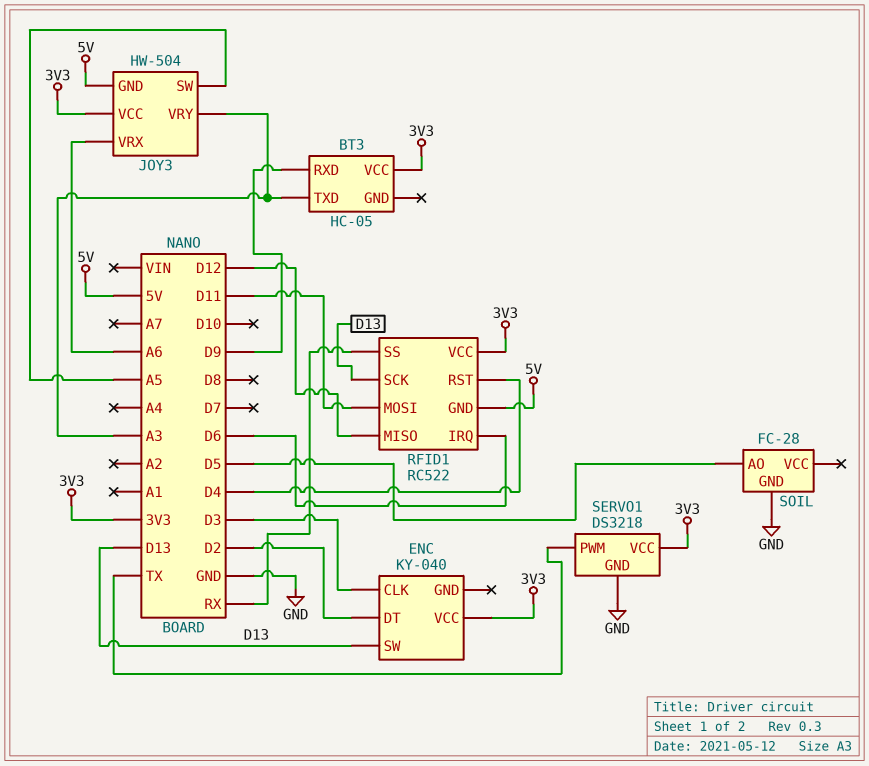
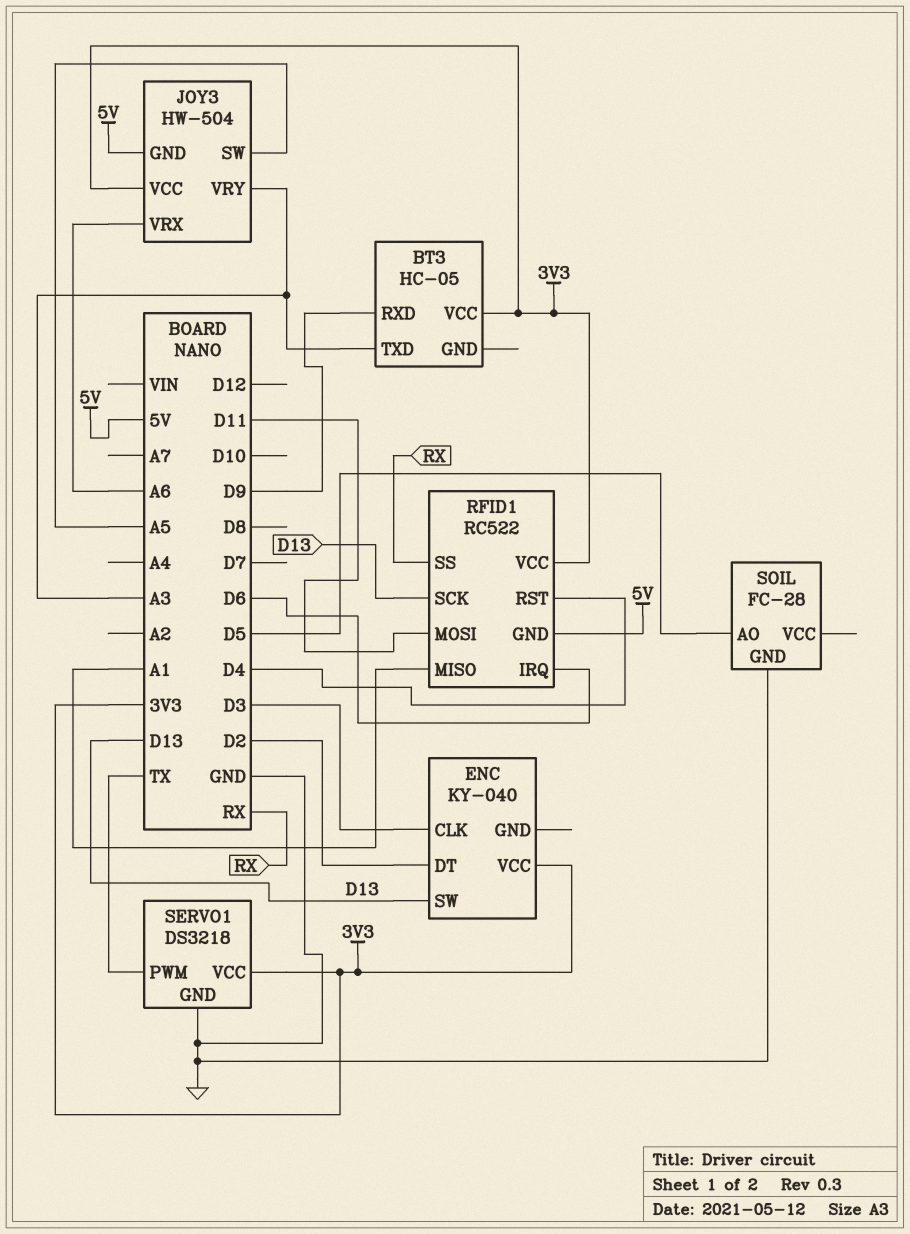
RFID1 pin MISO: D12 -> A1

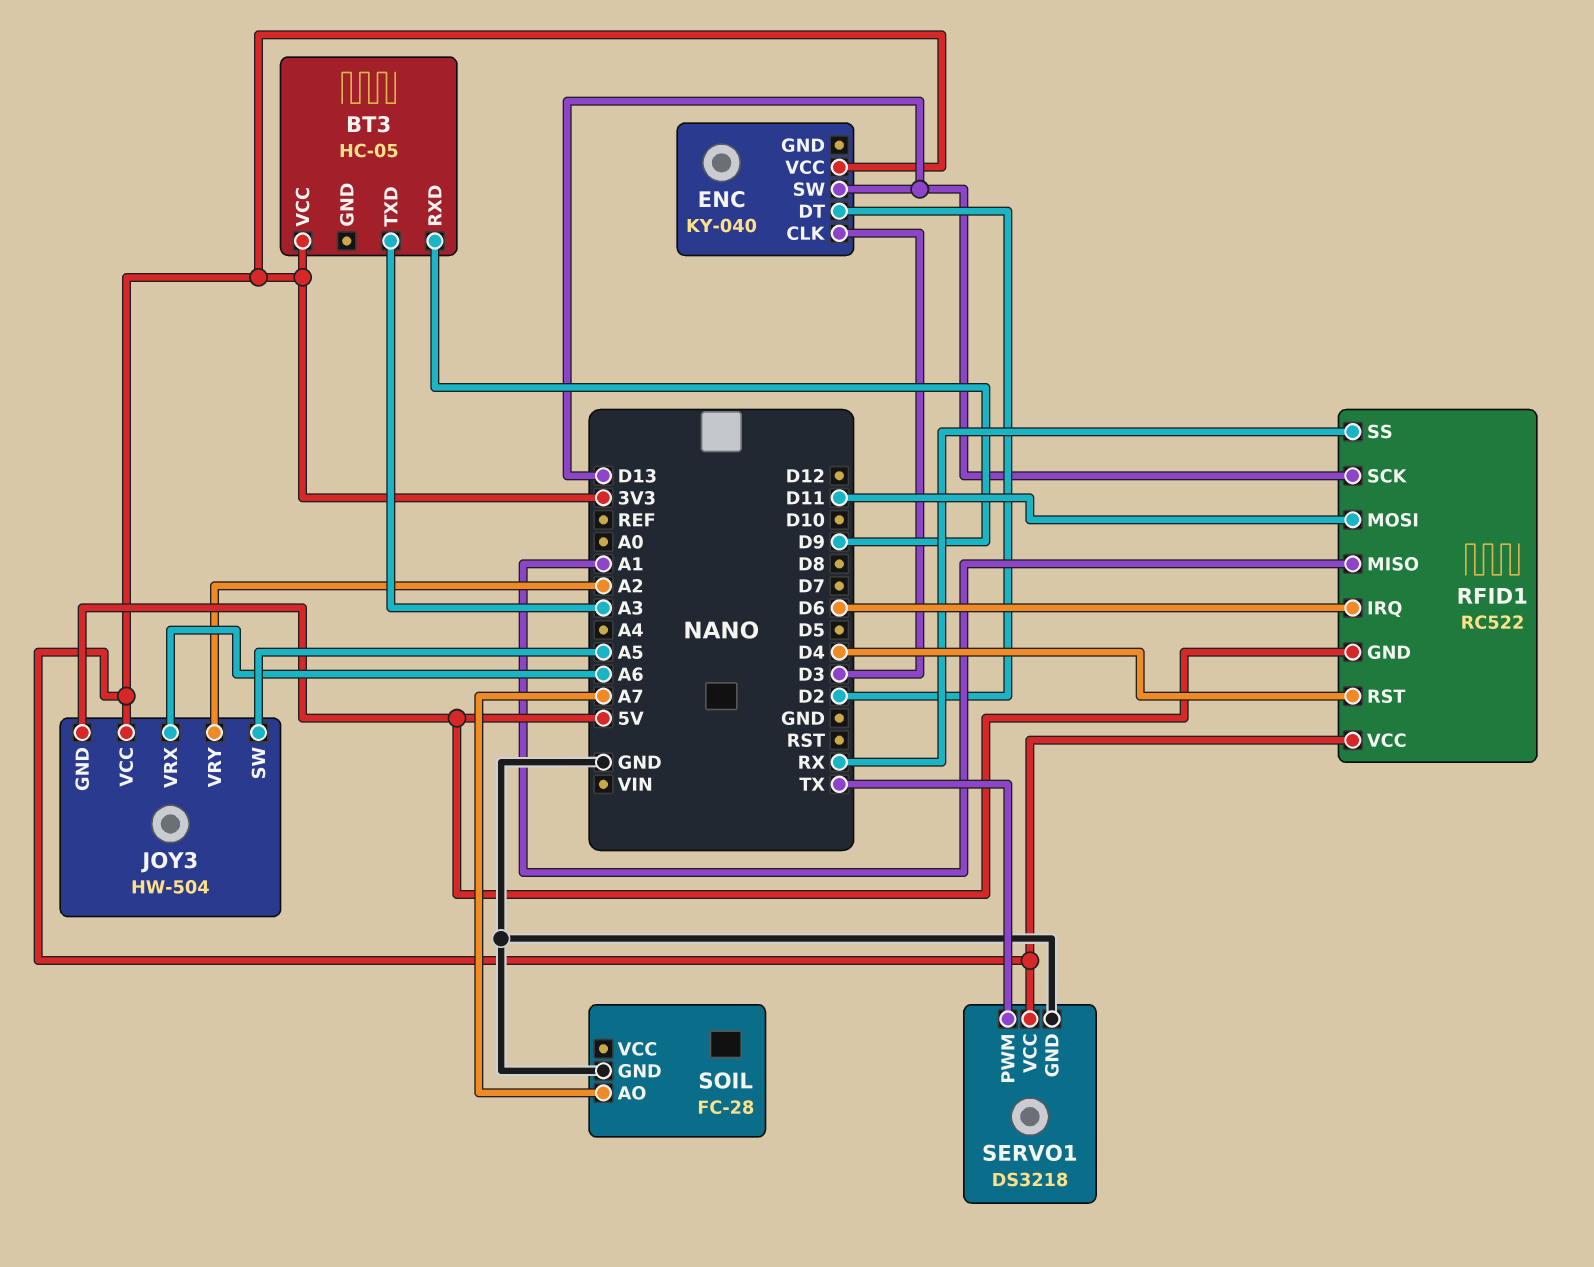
JOY3 pin VRY: A3 -> A2
SOIL pin AO: D5 -> A7

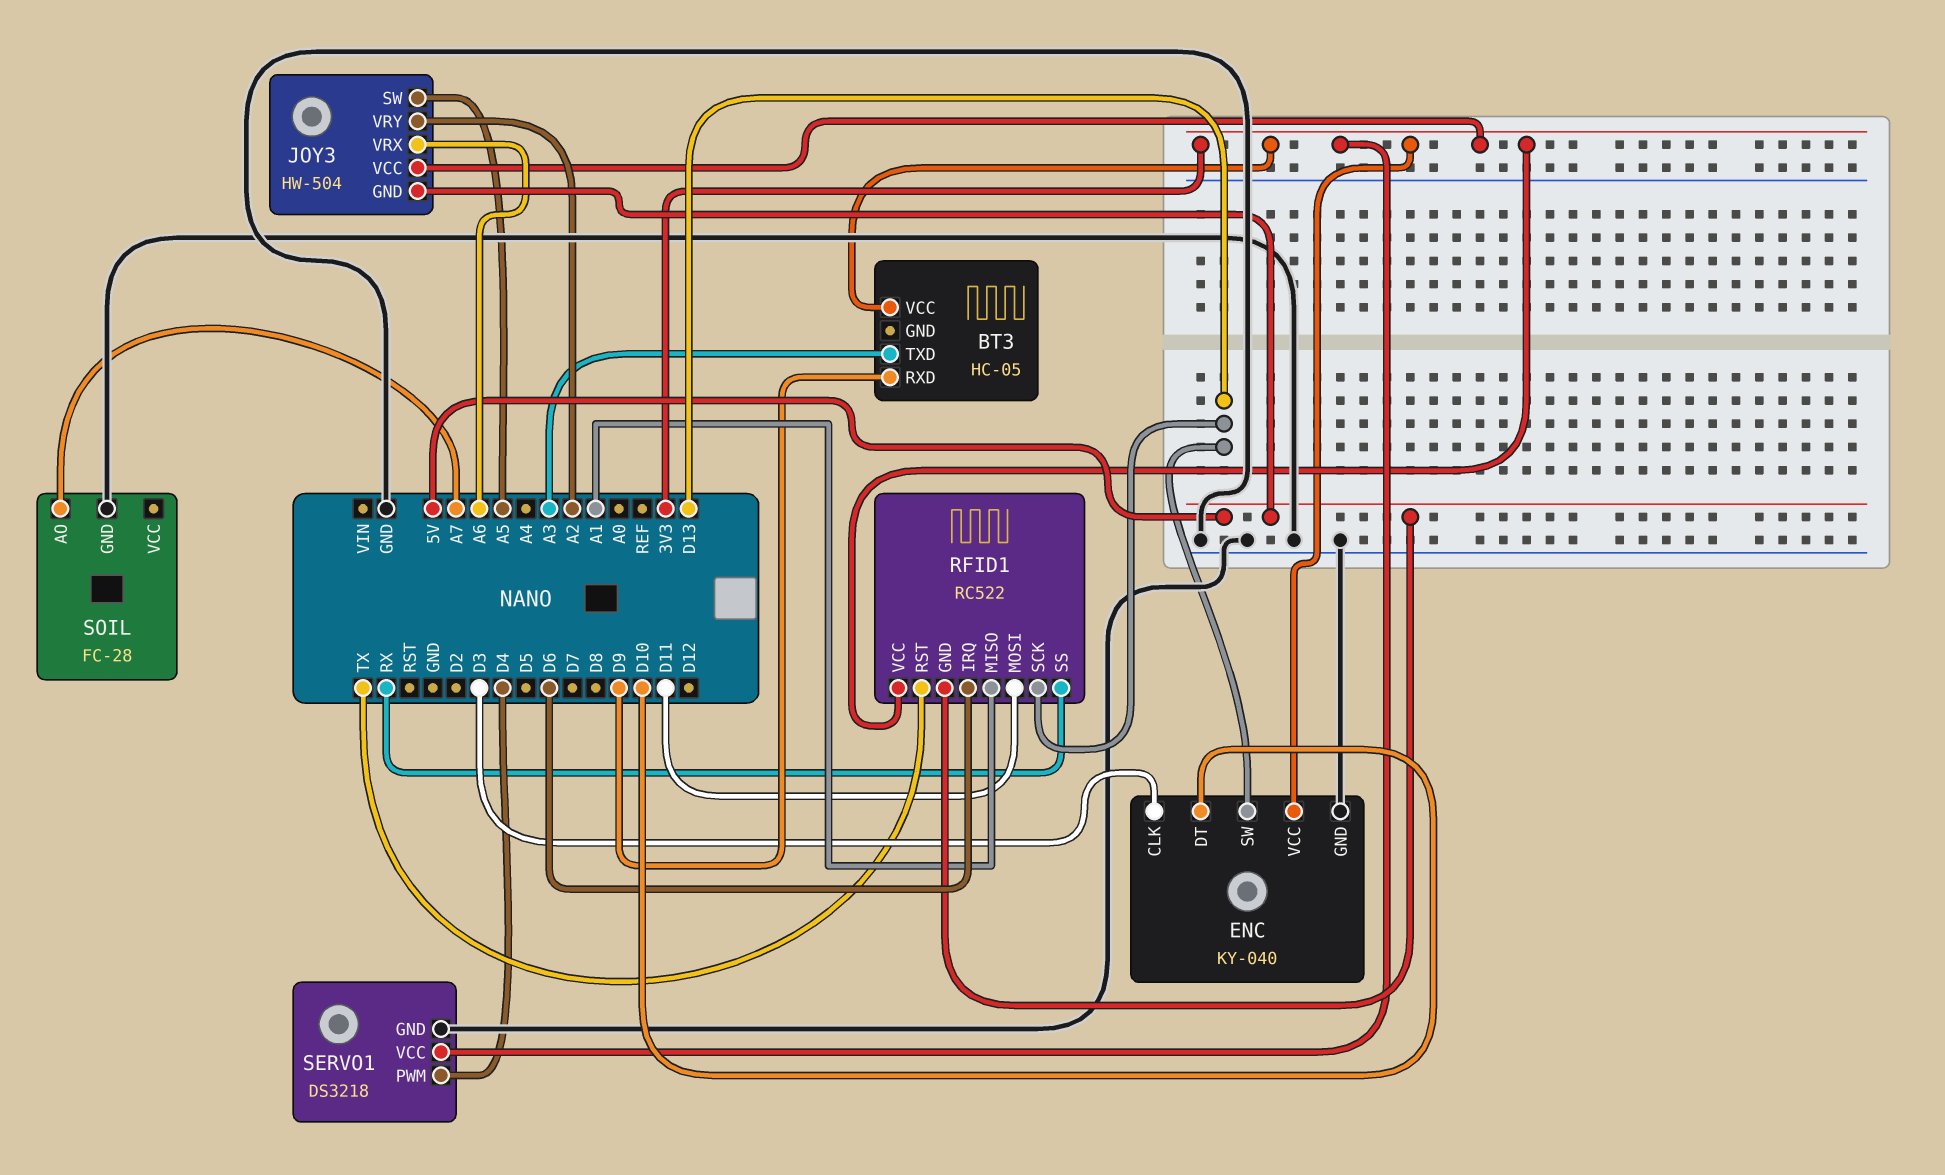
ENC pin DT: D2 -> D10
ENC pin GND: none -> GND
RFID1 pin RST: D4 -> TX
SERVO1 pin PWM: TX -> D4

